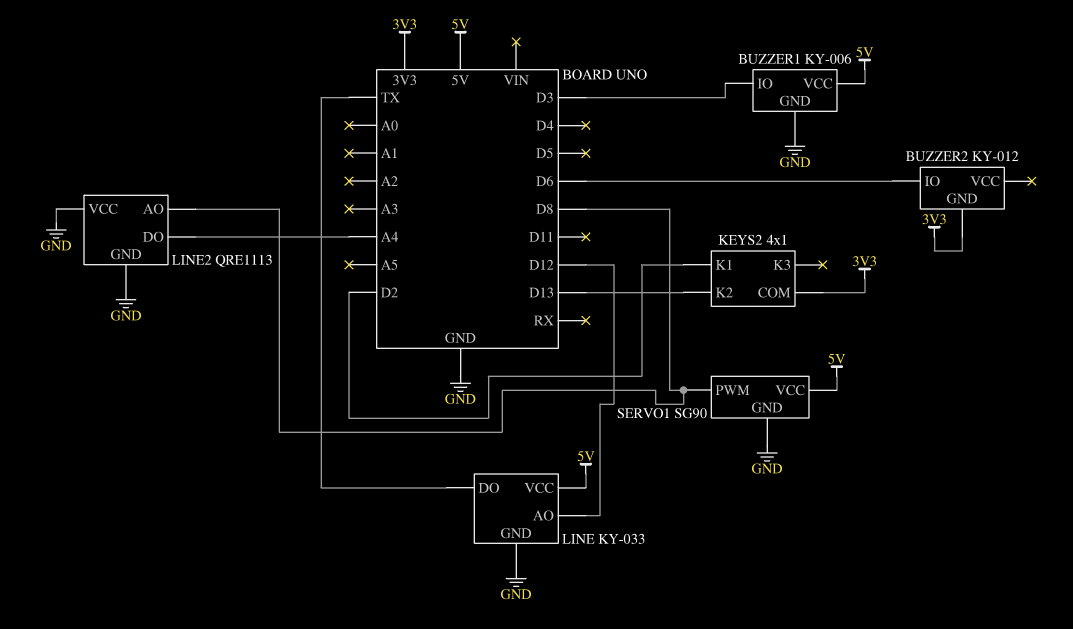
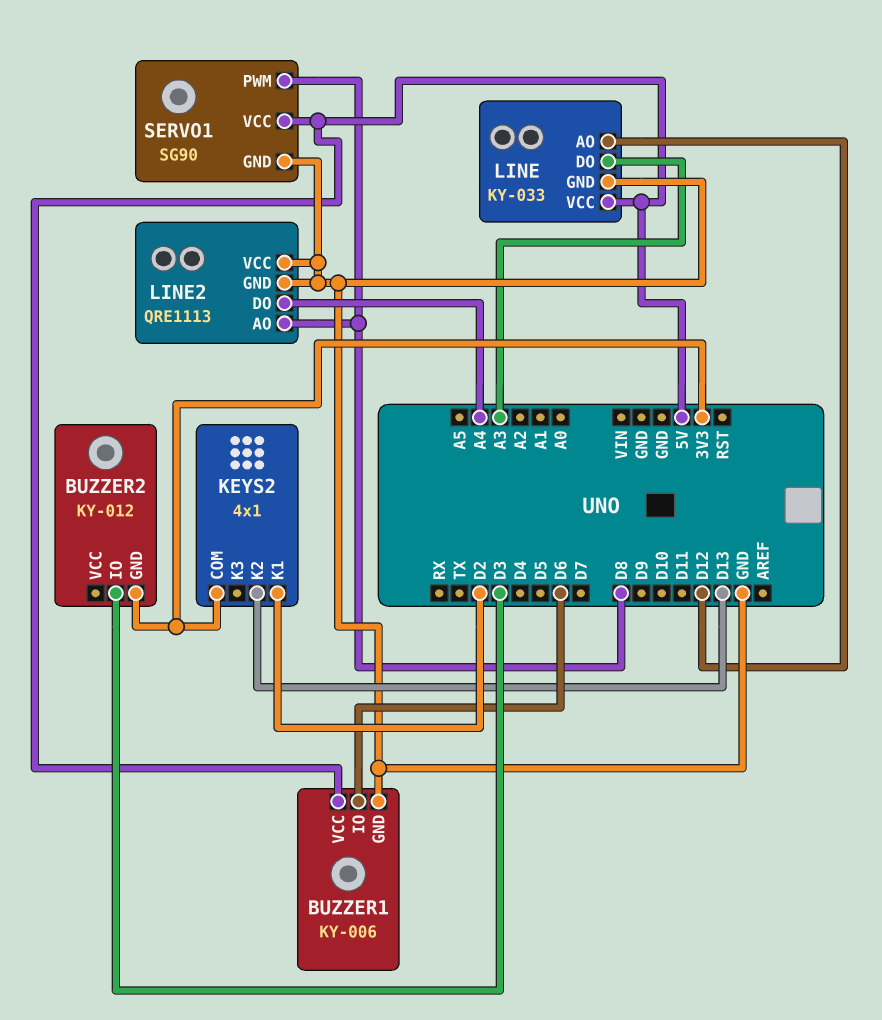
BUZZER1 pin IO: D3 -> D6
BUZZER2 pin IO: D6 -> D3
LINE pin DO: TX -> A3

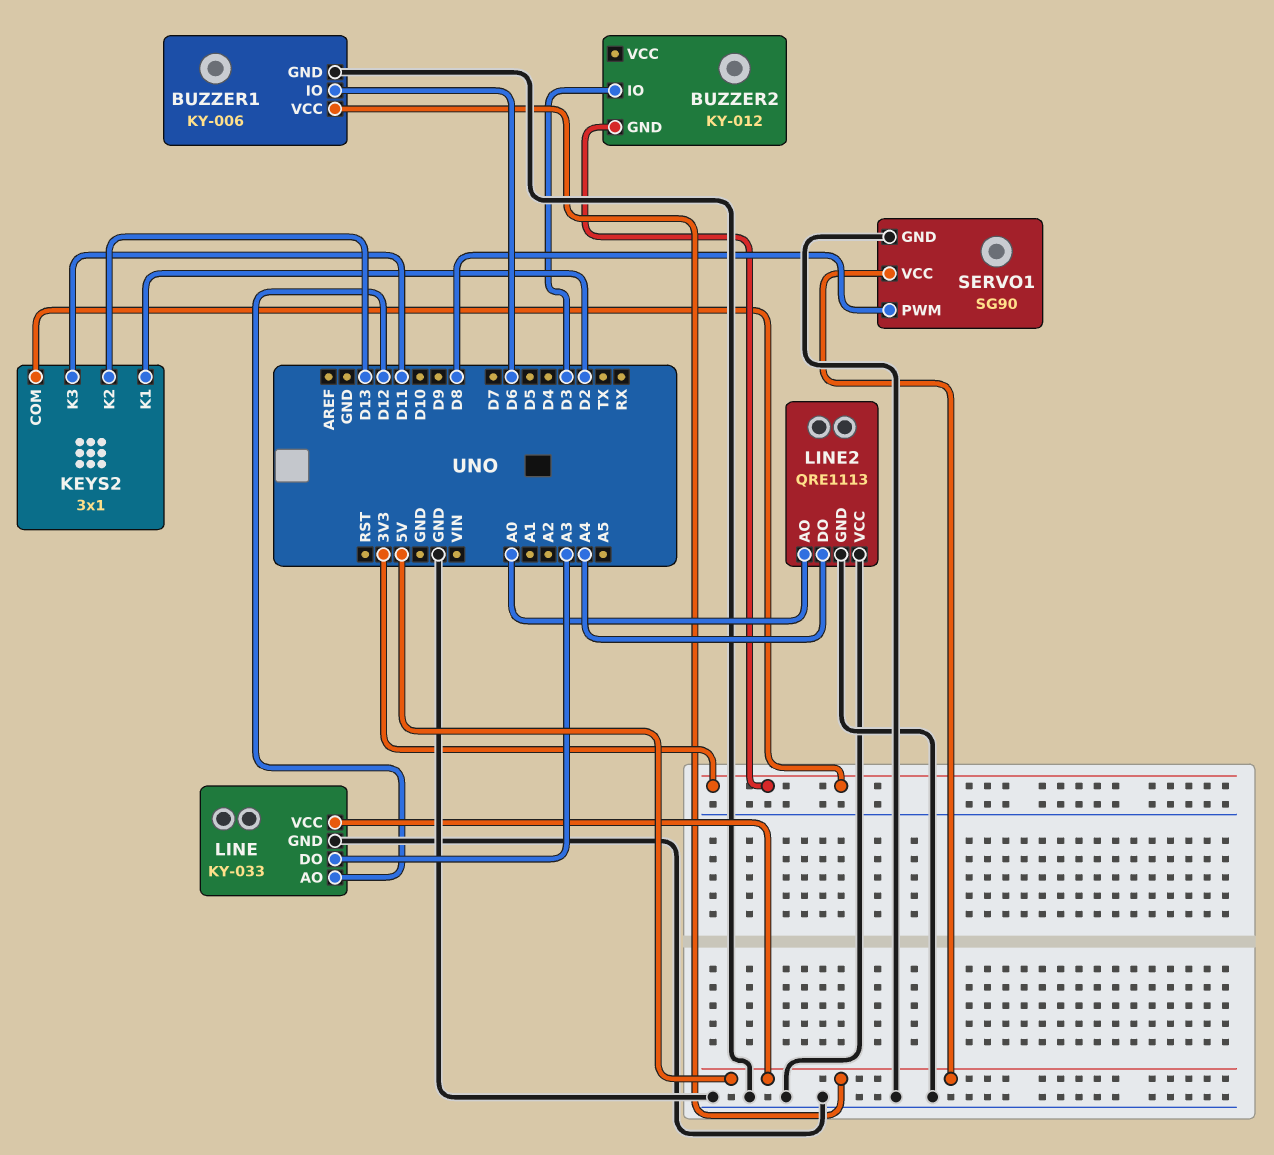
KEYS2: 4x1 -> 3x1
KEYS2 pin K3: none -> D11
LINE2 pin AO: D8 -> A0

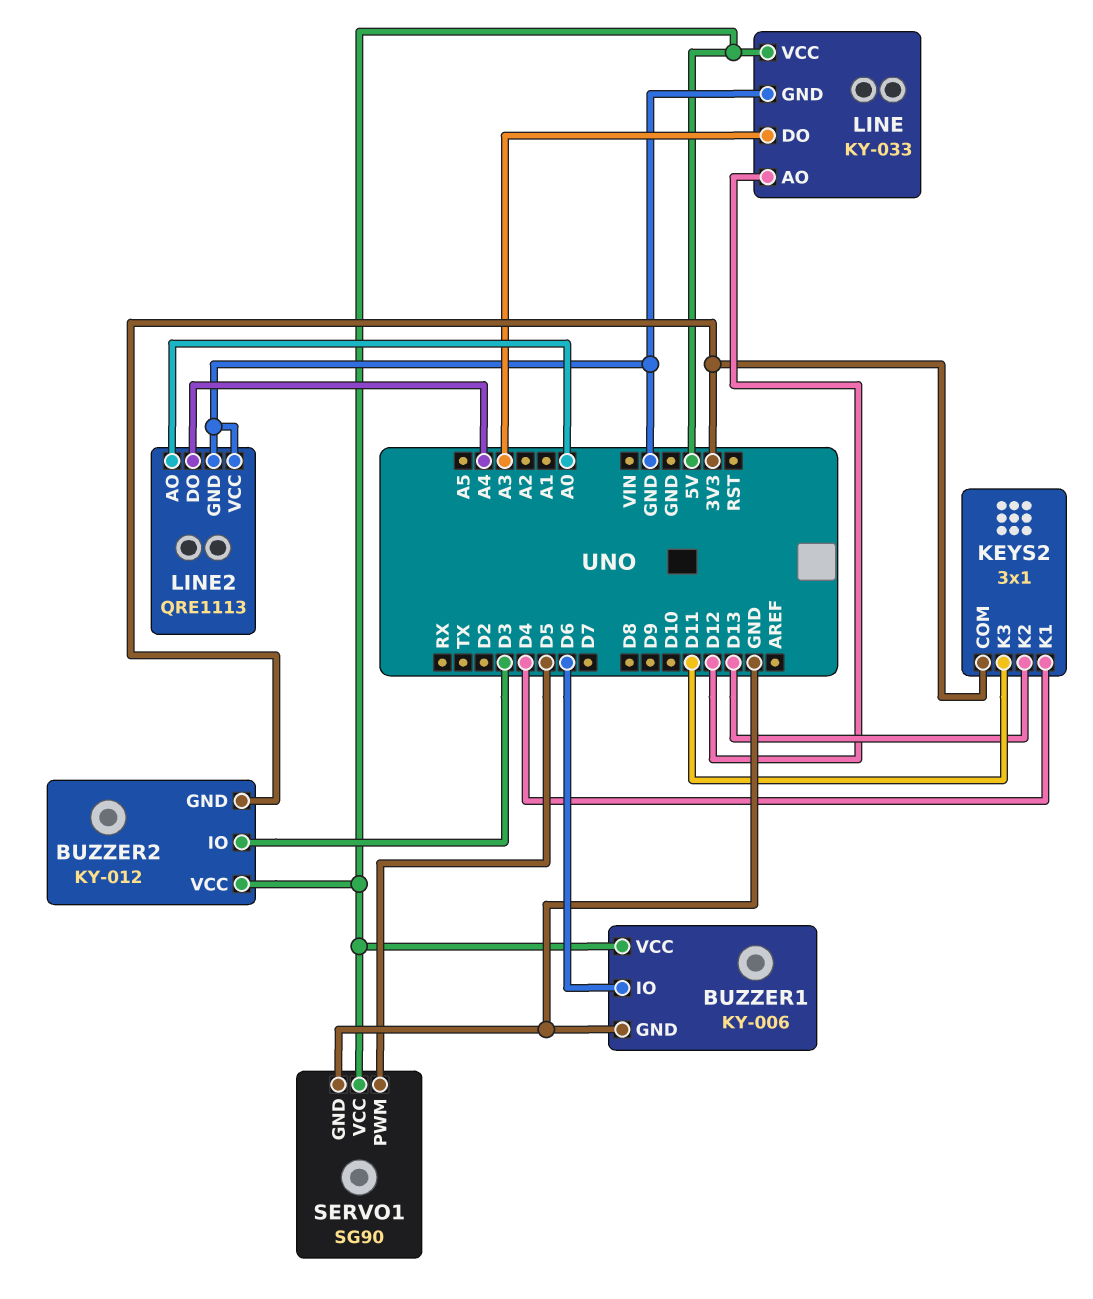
BUZZER2 pin VCC: none -> 5V
KEYS2 pin K1: D2 -> D4
SERVO1 pin PWM: D8 -> D5

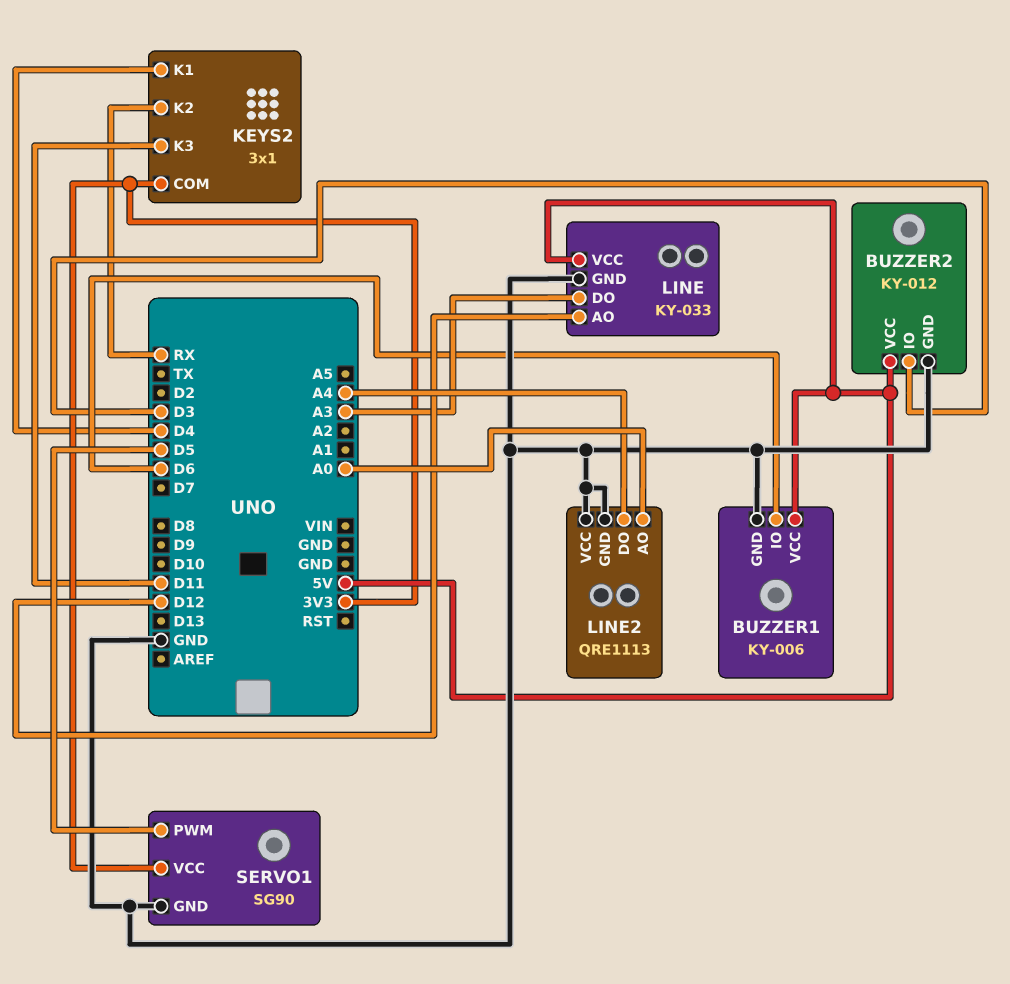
BUZZER2 pin GND: 3V3 -> GND
KEYS2 pin K2: D13 -> RX
SERVO1 pin VCC: 5V -> 3V3

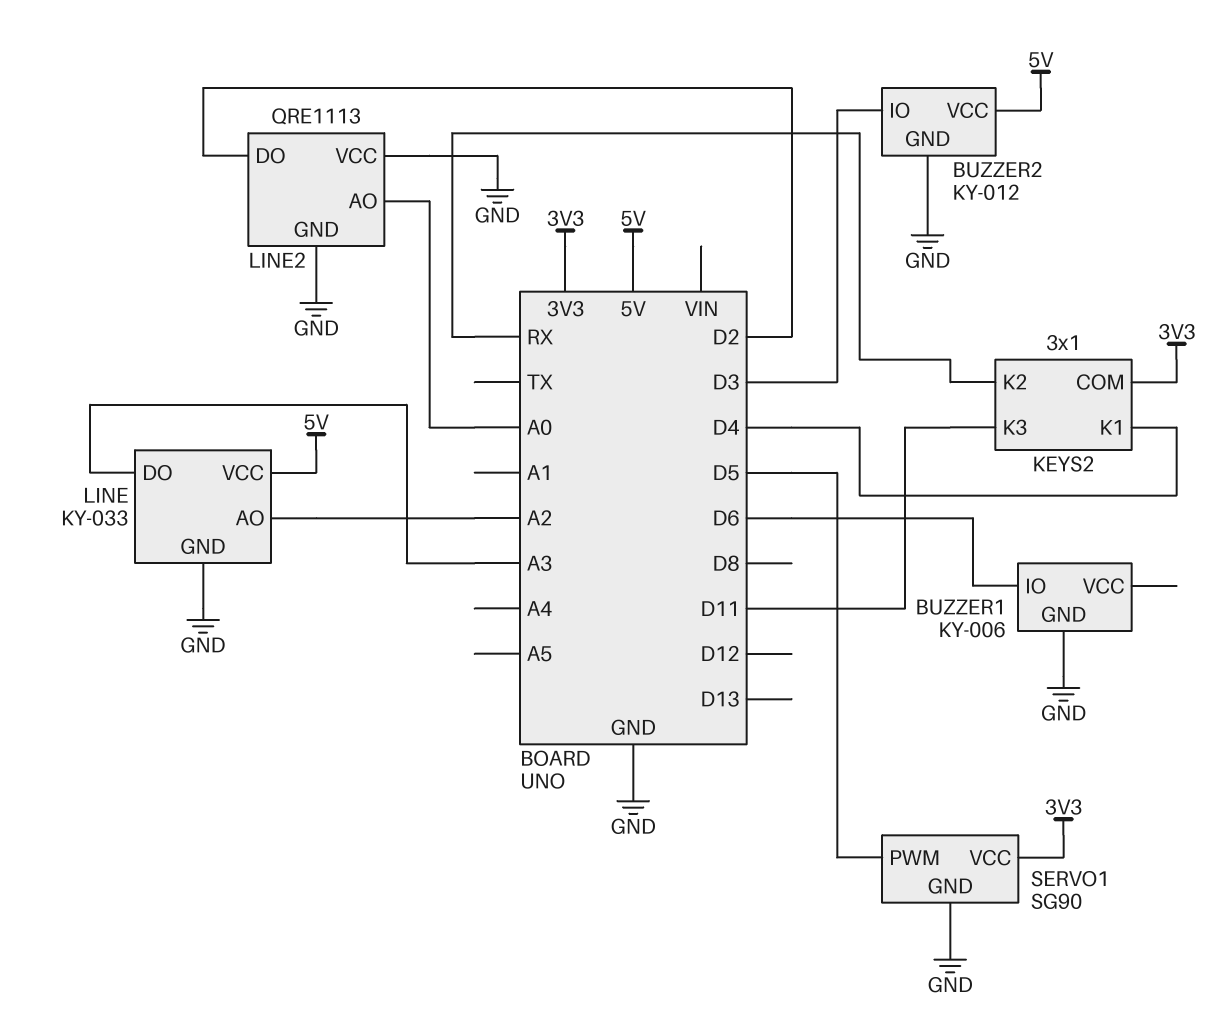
BUZZER1 pin VCC: 5V -> none
LINE pin AO: D12 -> A2
LINE2 pin DO: A4 -> D2

